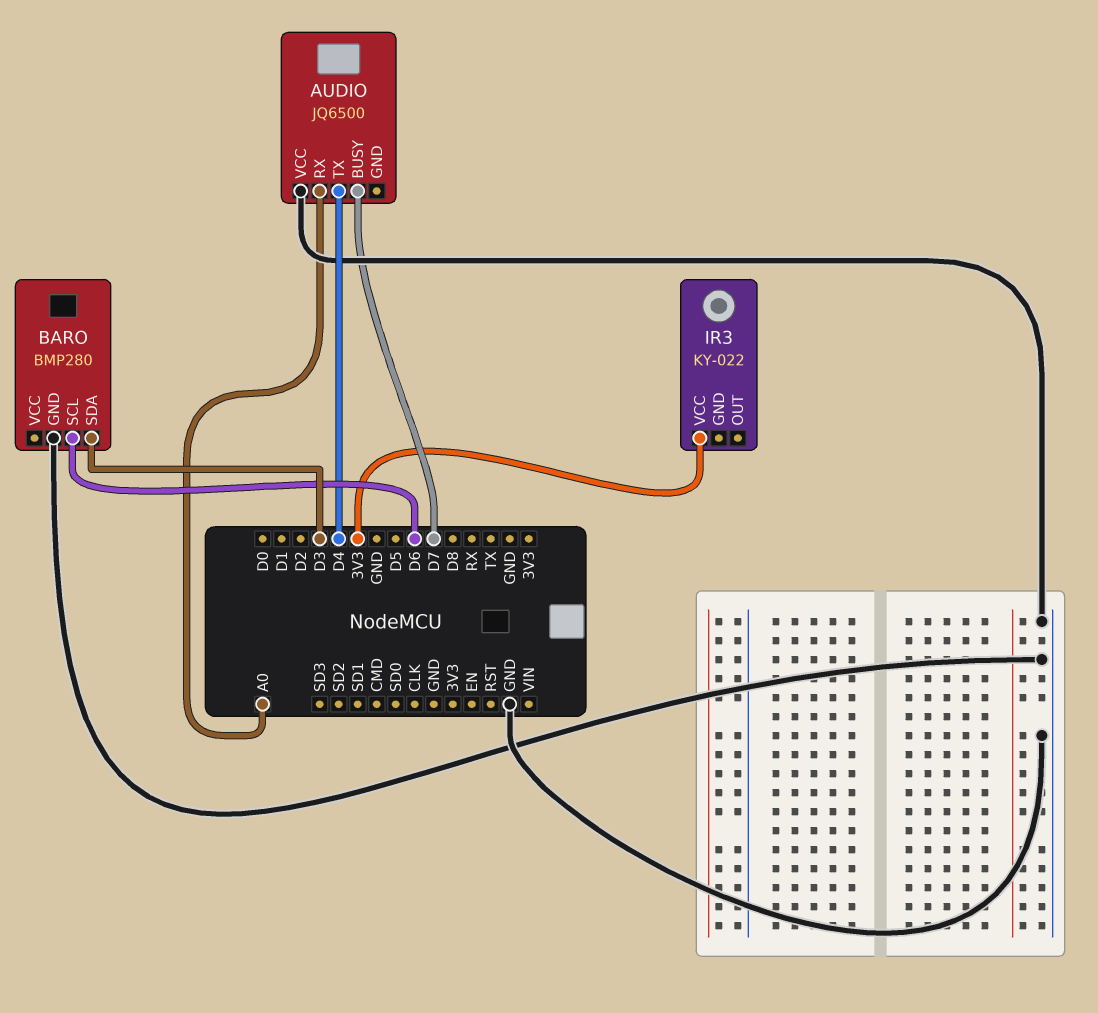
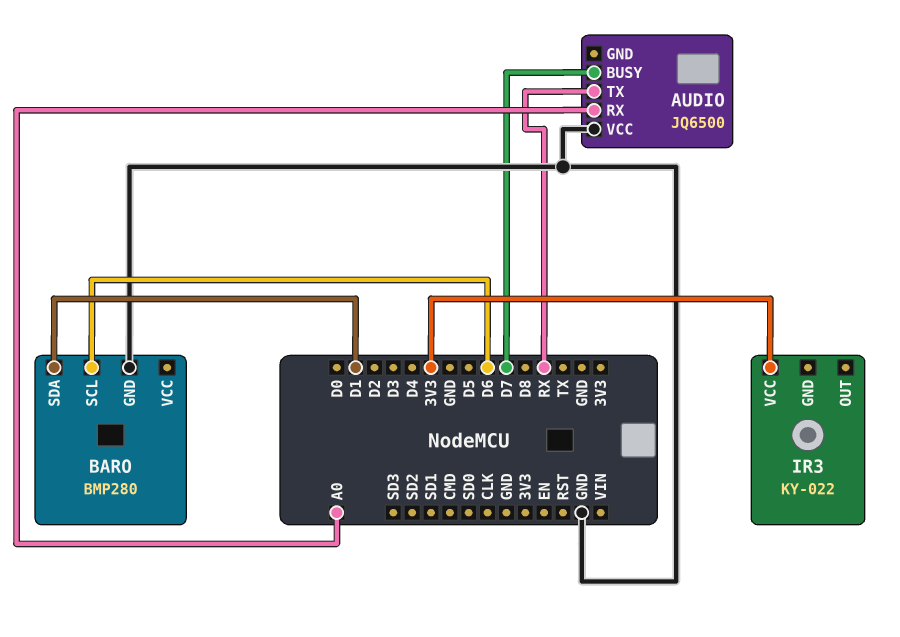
AUDIO pin TX: D4 -> RX
BARO pin SDA: D3 -> D1

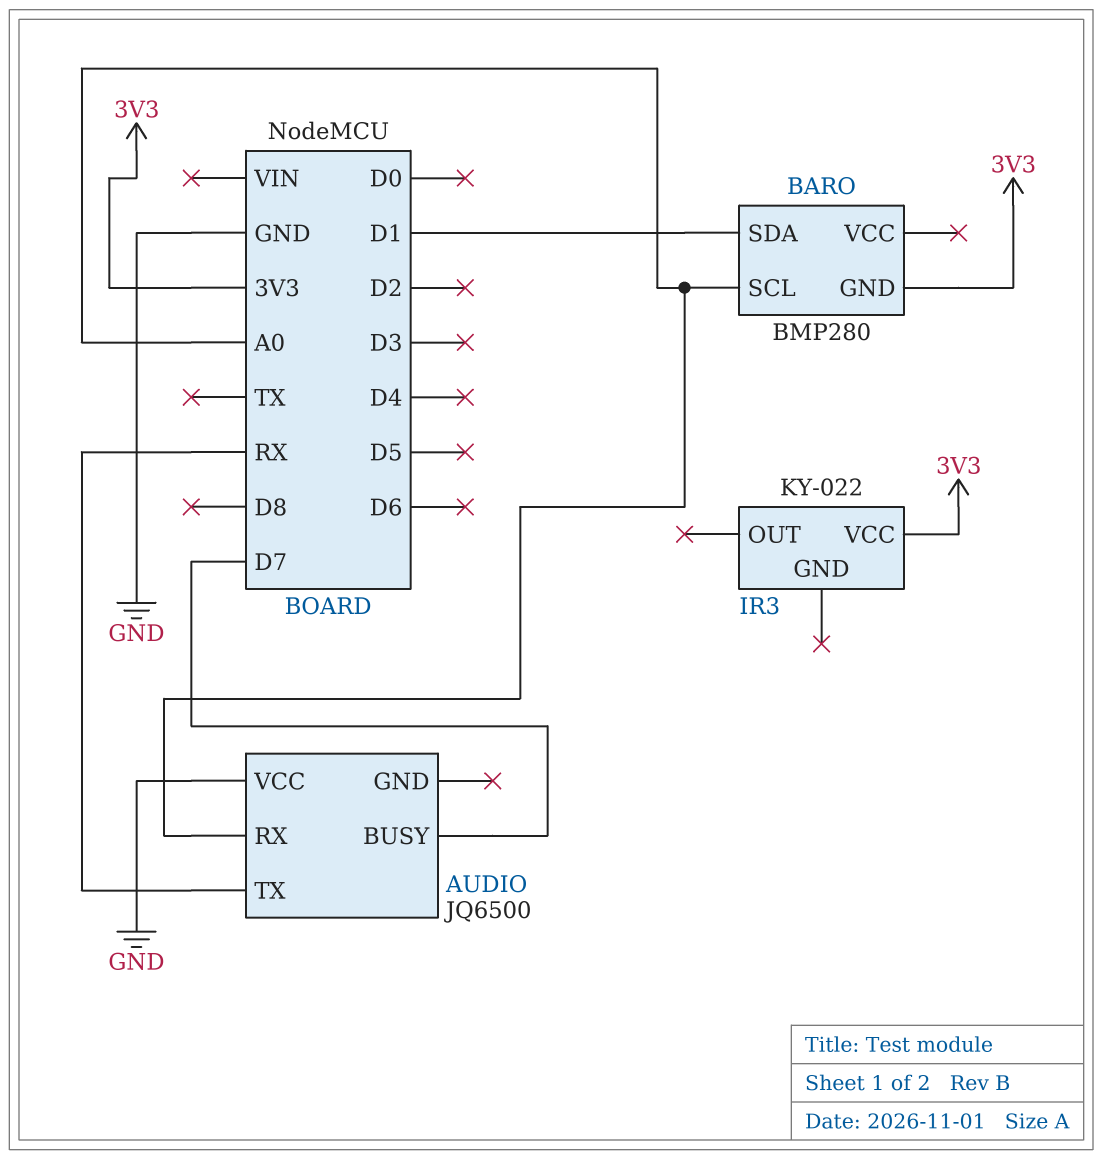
BARO pin GND: GND -> 3V3
BARO pin SCL: D6 -> A0

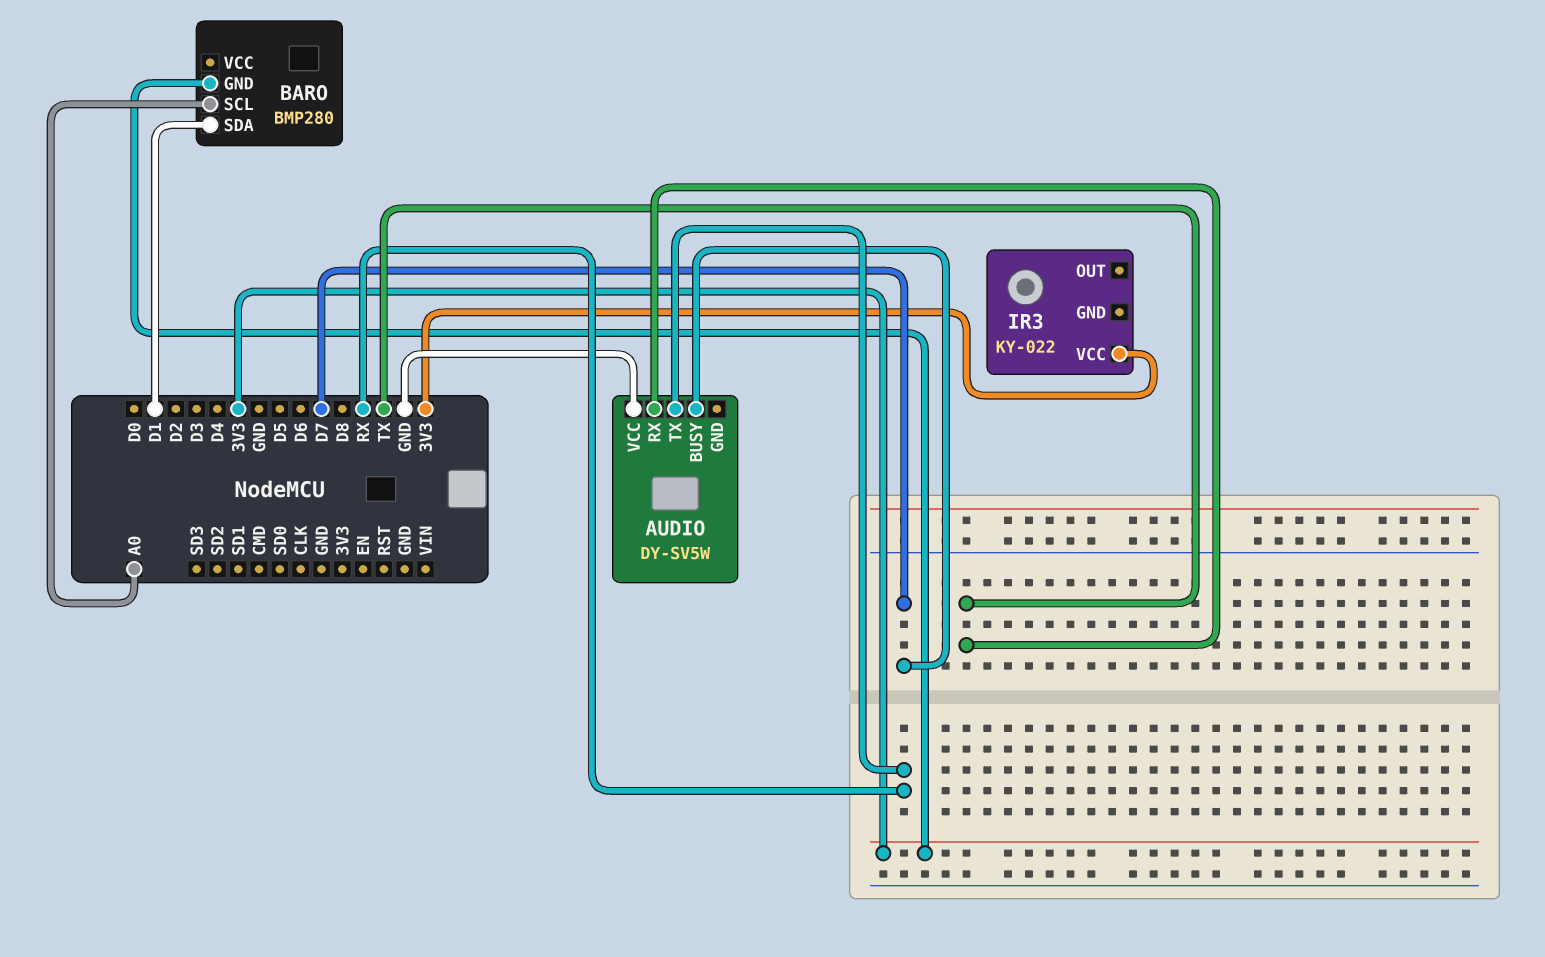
AUDIO: JQ6500 -> DY-SV5W
AUDIO pin RX: A0 -> TX

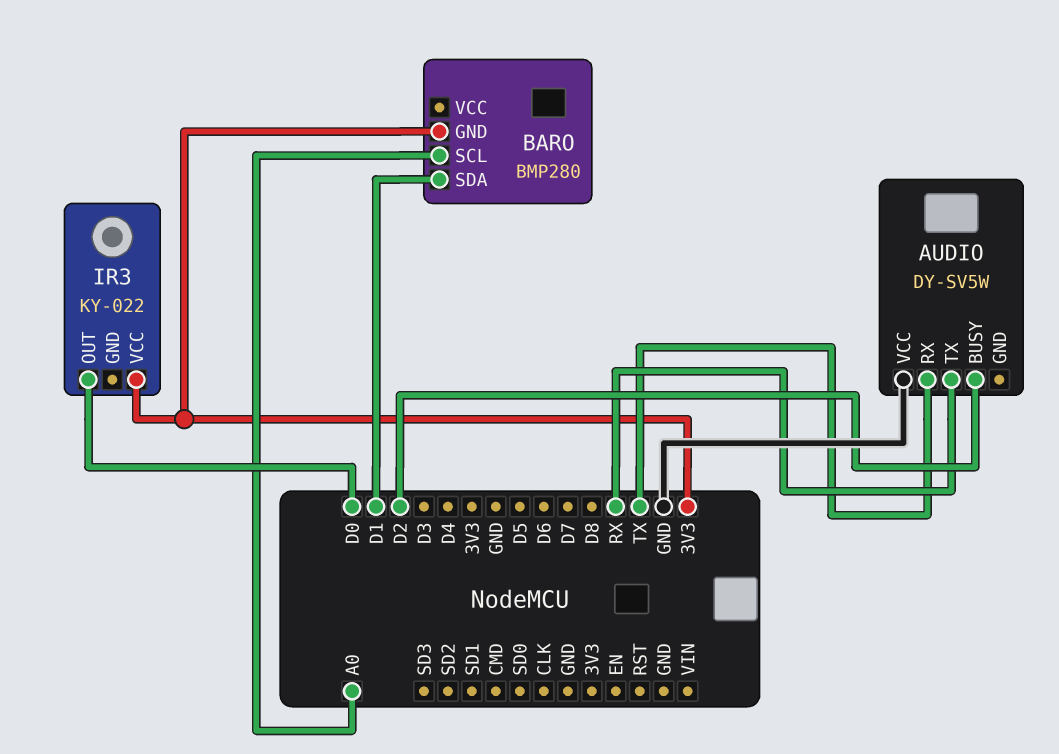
AUDIO pin BUSY: D7 -> D2
IR3 pin OUT: none -> D0

